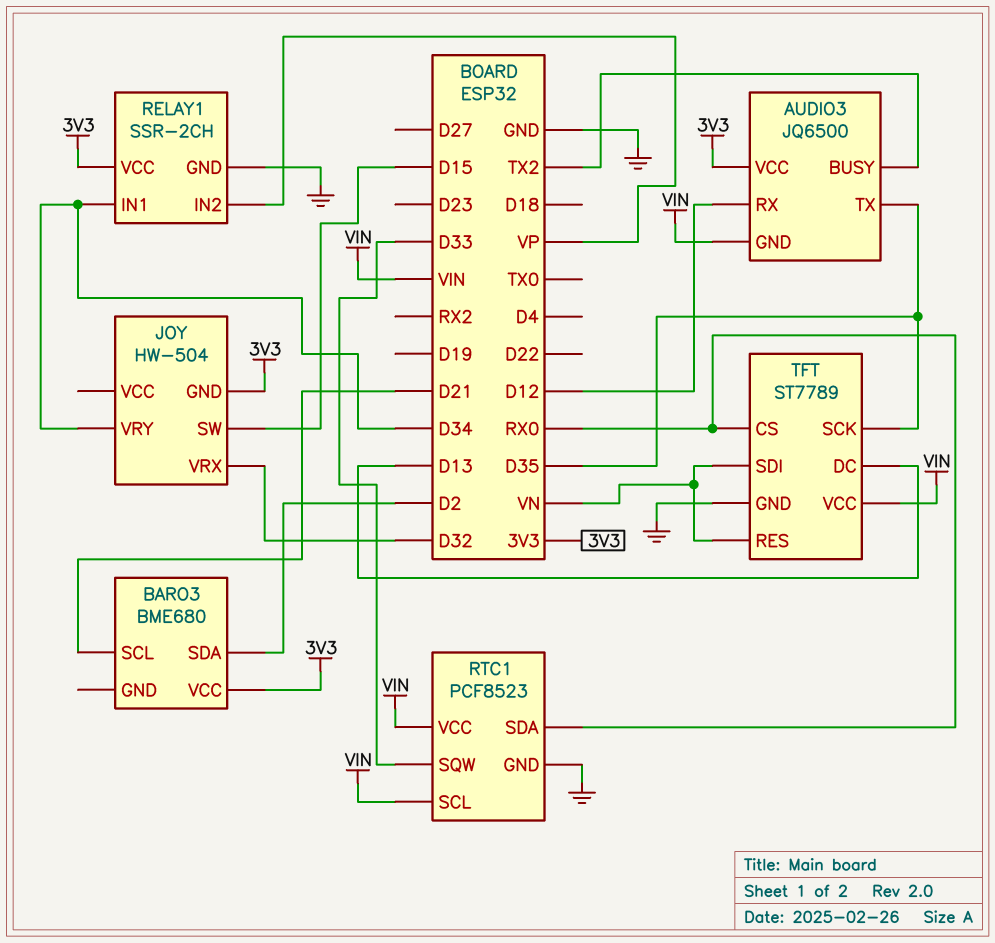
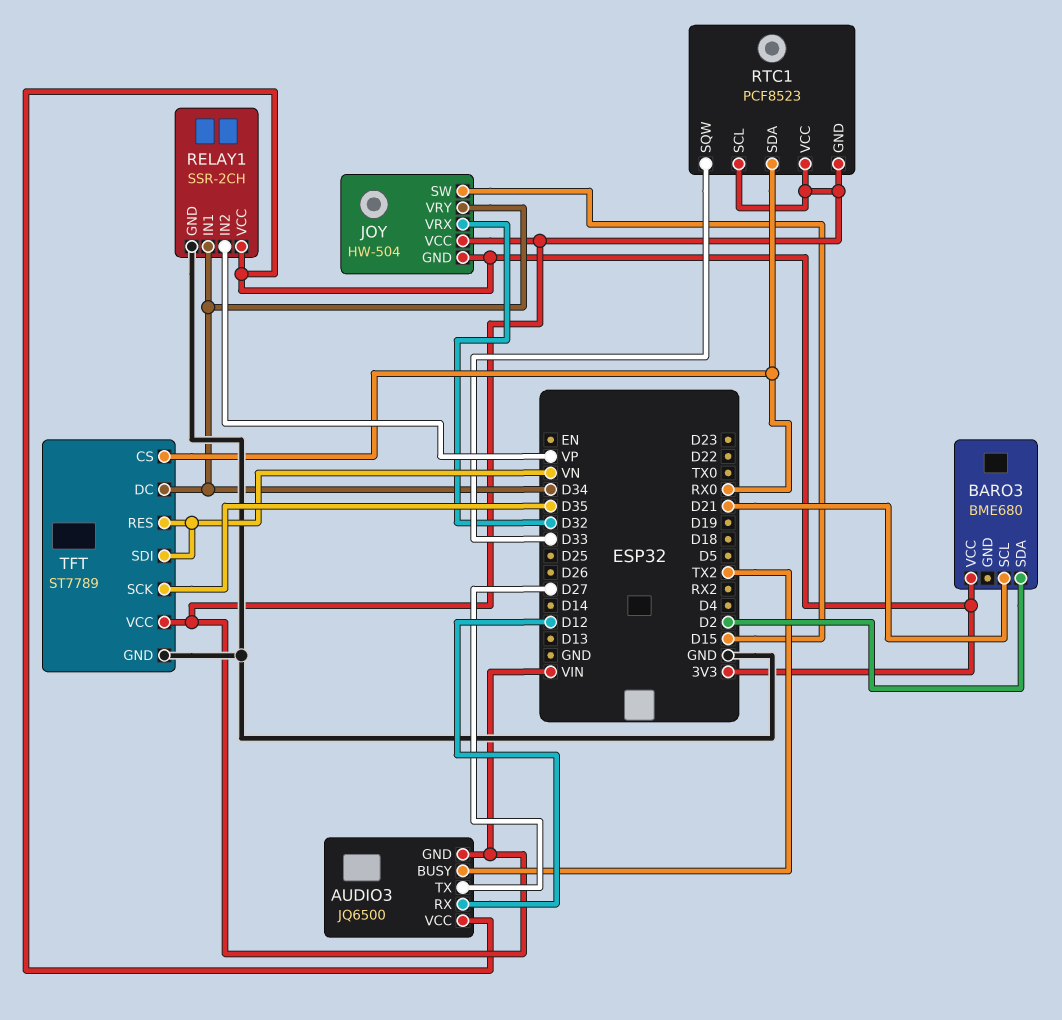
AUDIO3 pin TX: D35 -> D27
JOY pin VCC: none -> VIN
RTC1 pin GND: GND -> VIN
TFT pin DC: D13 -> D34

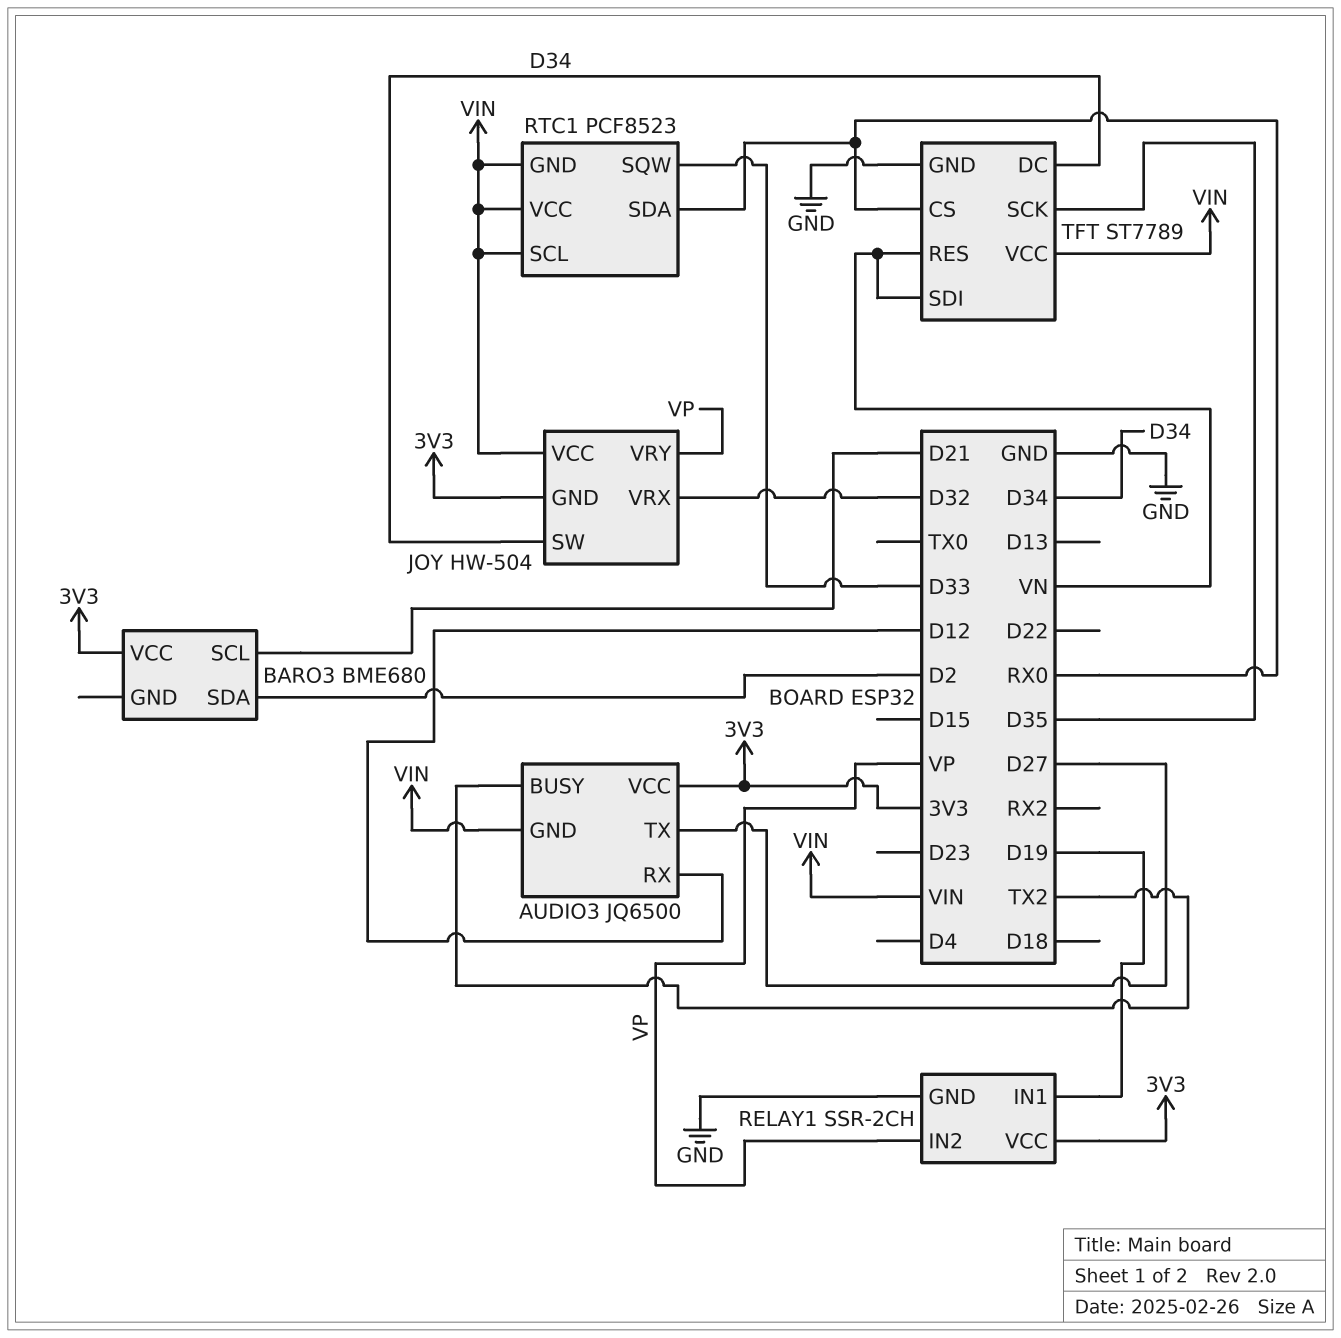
JOY pin SW: D15 -> D34
JOY pin VRY: D34 -> VP
RELAY1 pin IN1: D34 -> D19

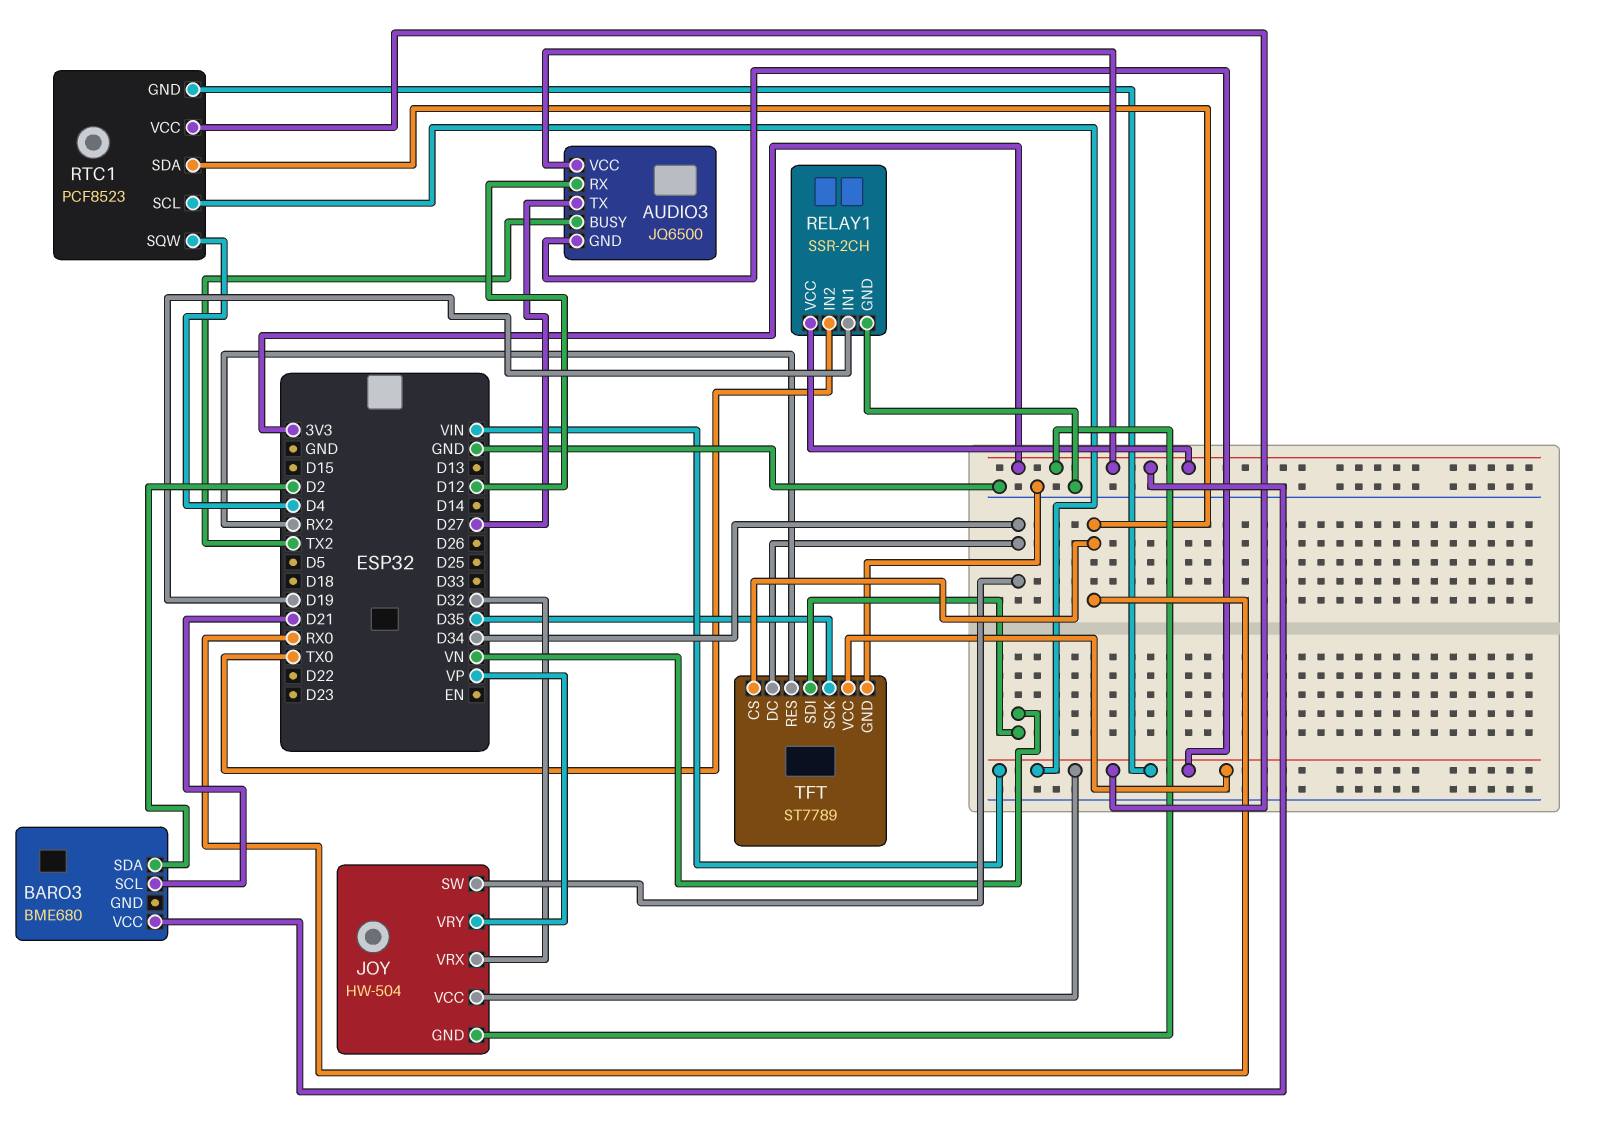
RELAY1 pin IN2: VP -> TX0
RTC1 pin SQW: D33 -> D4
TFT pin RES: VN -> RX2

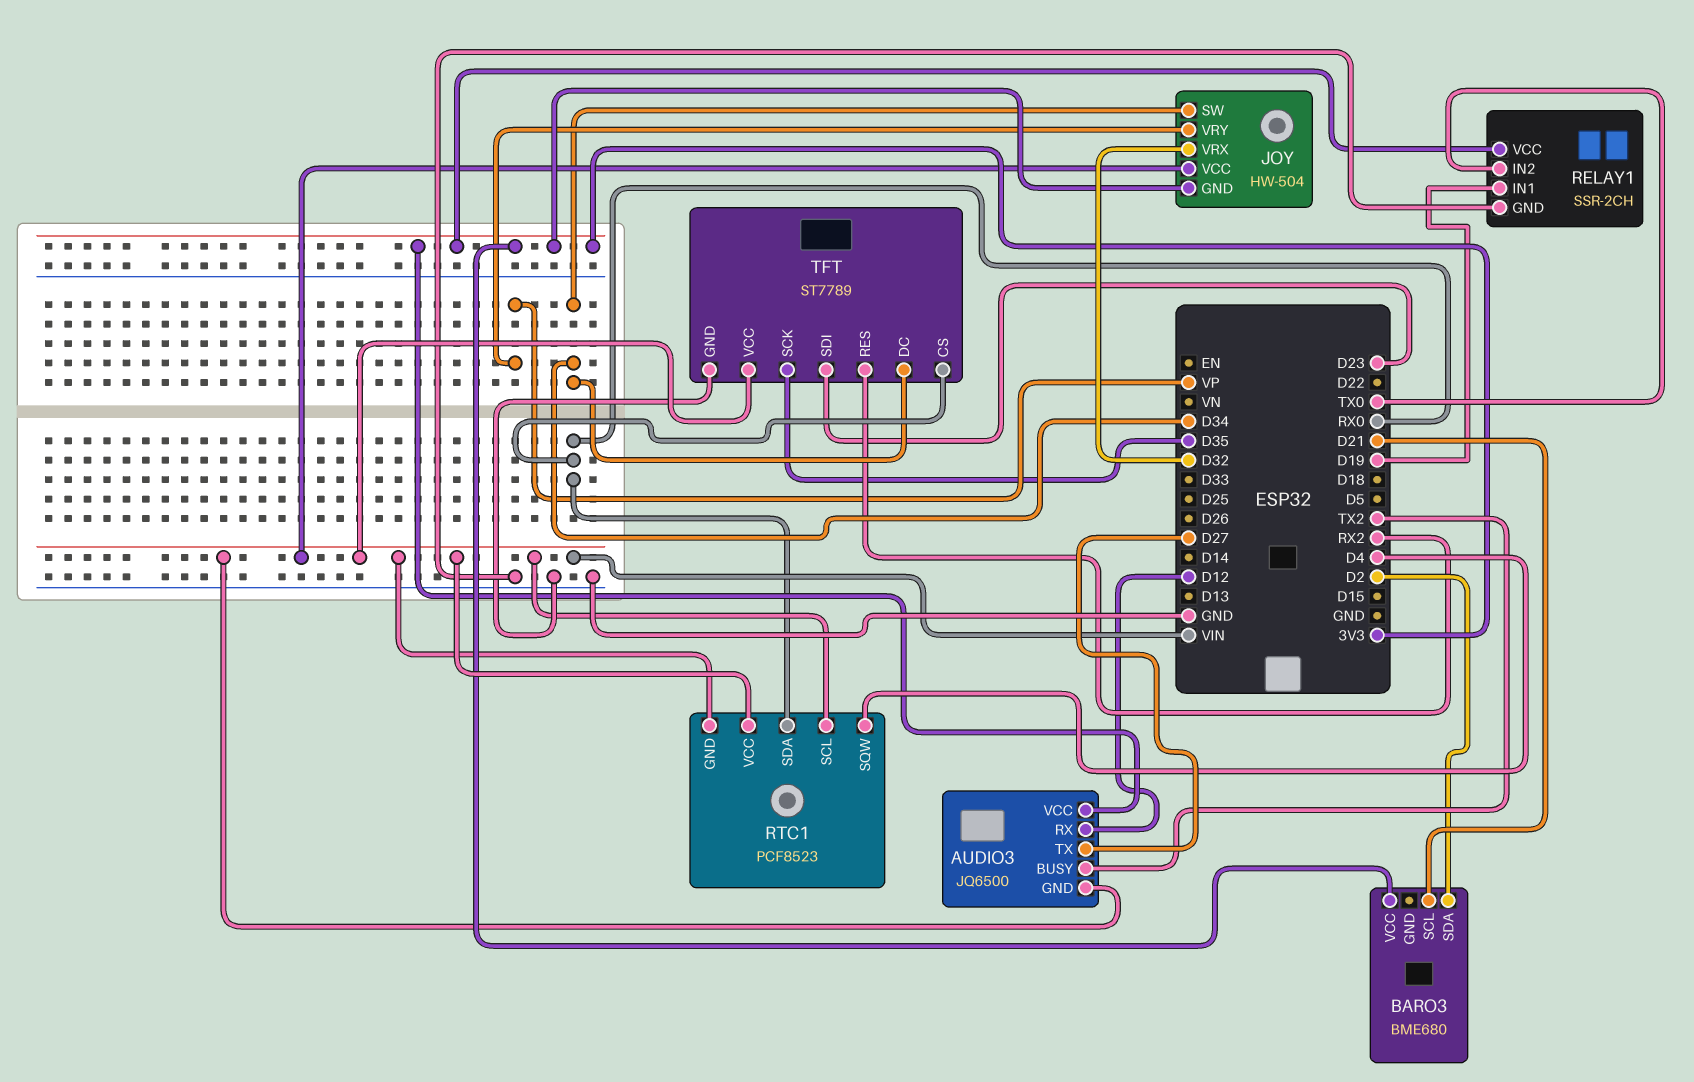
TFT pin SDI: VN -> D23

